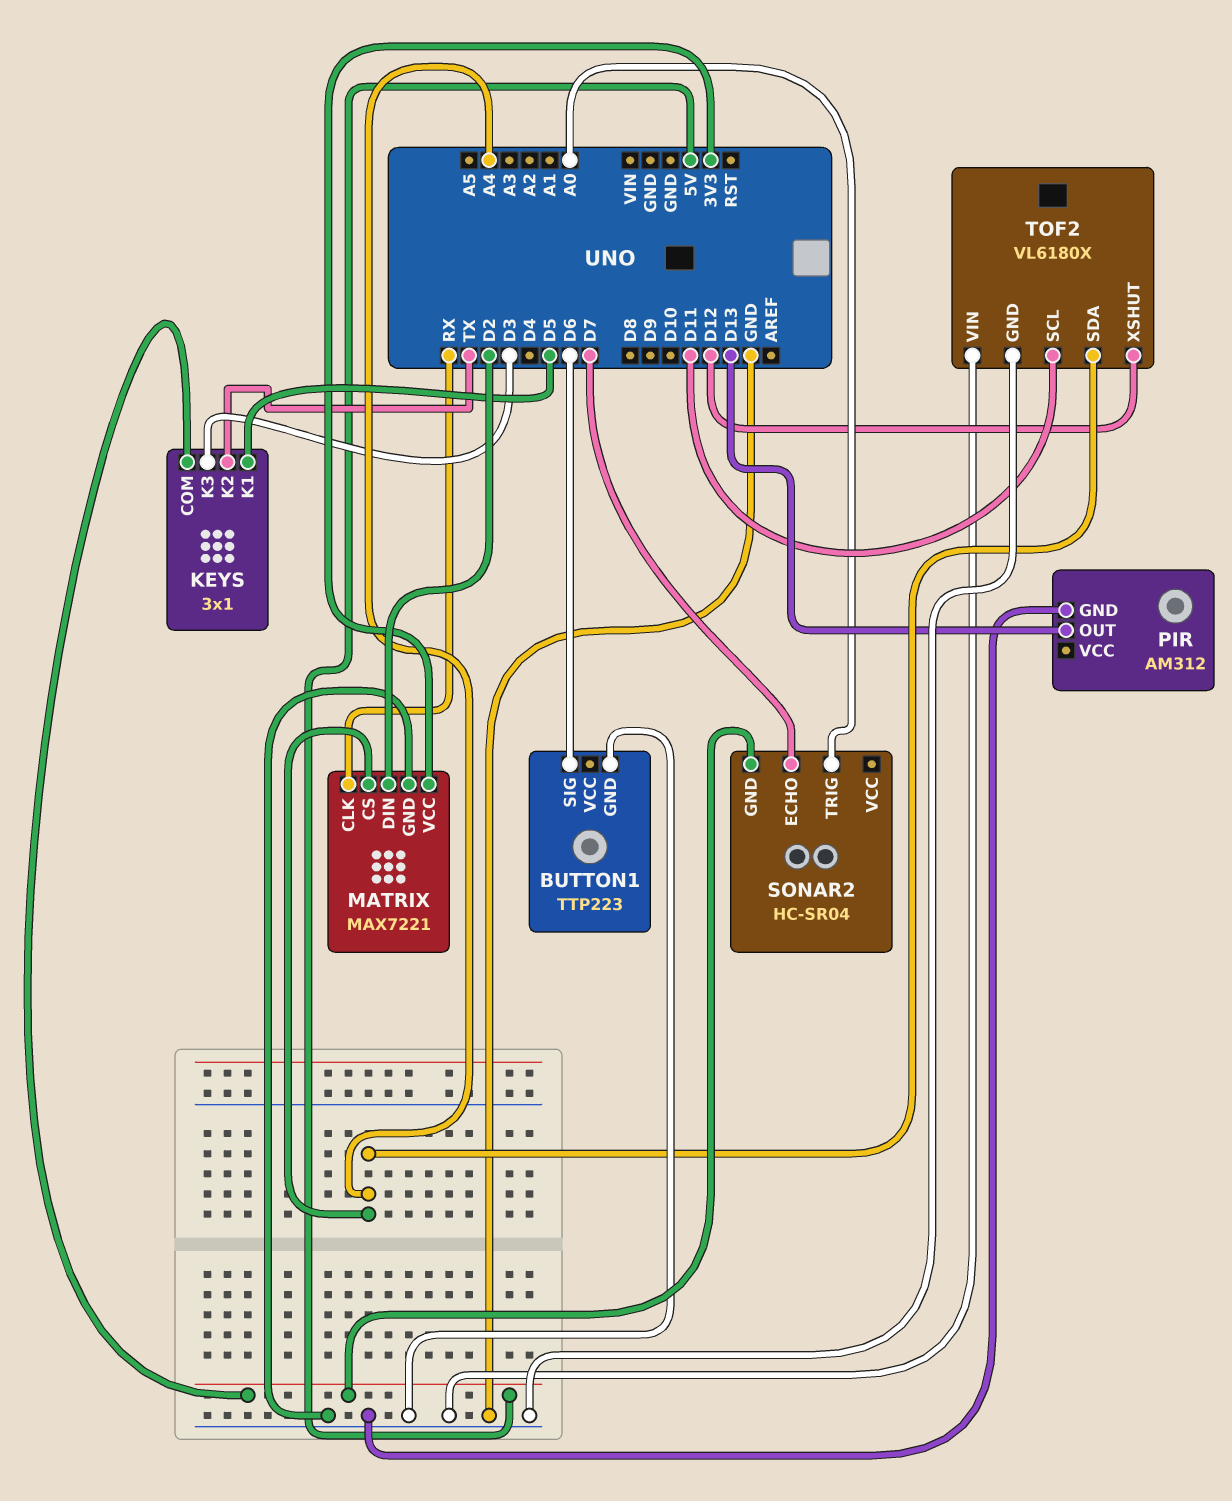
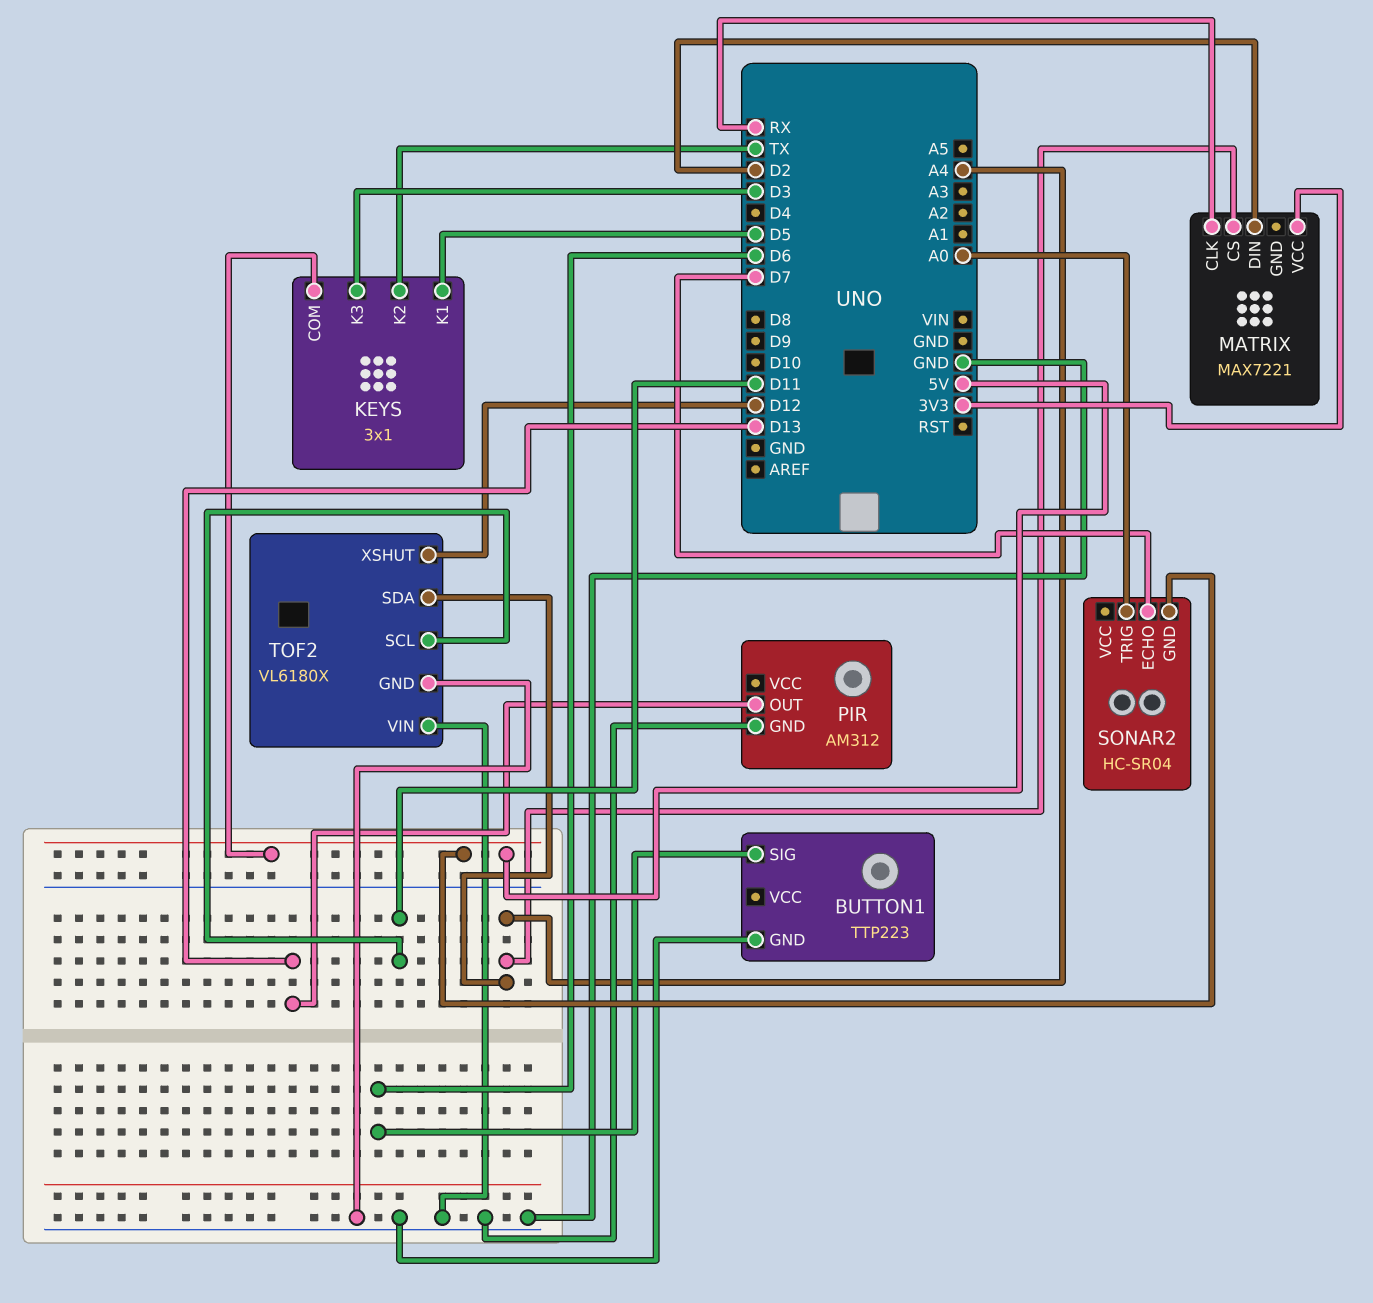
MATRIX pin GND: GND -> none

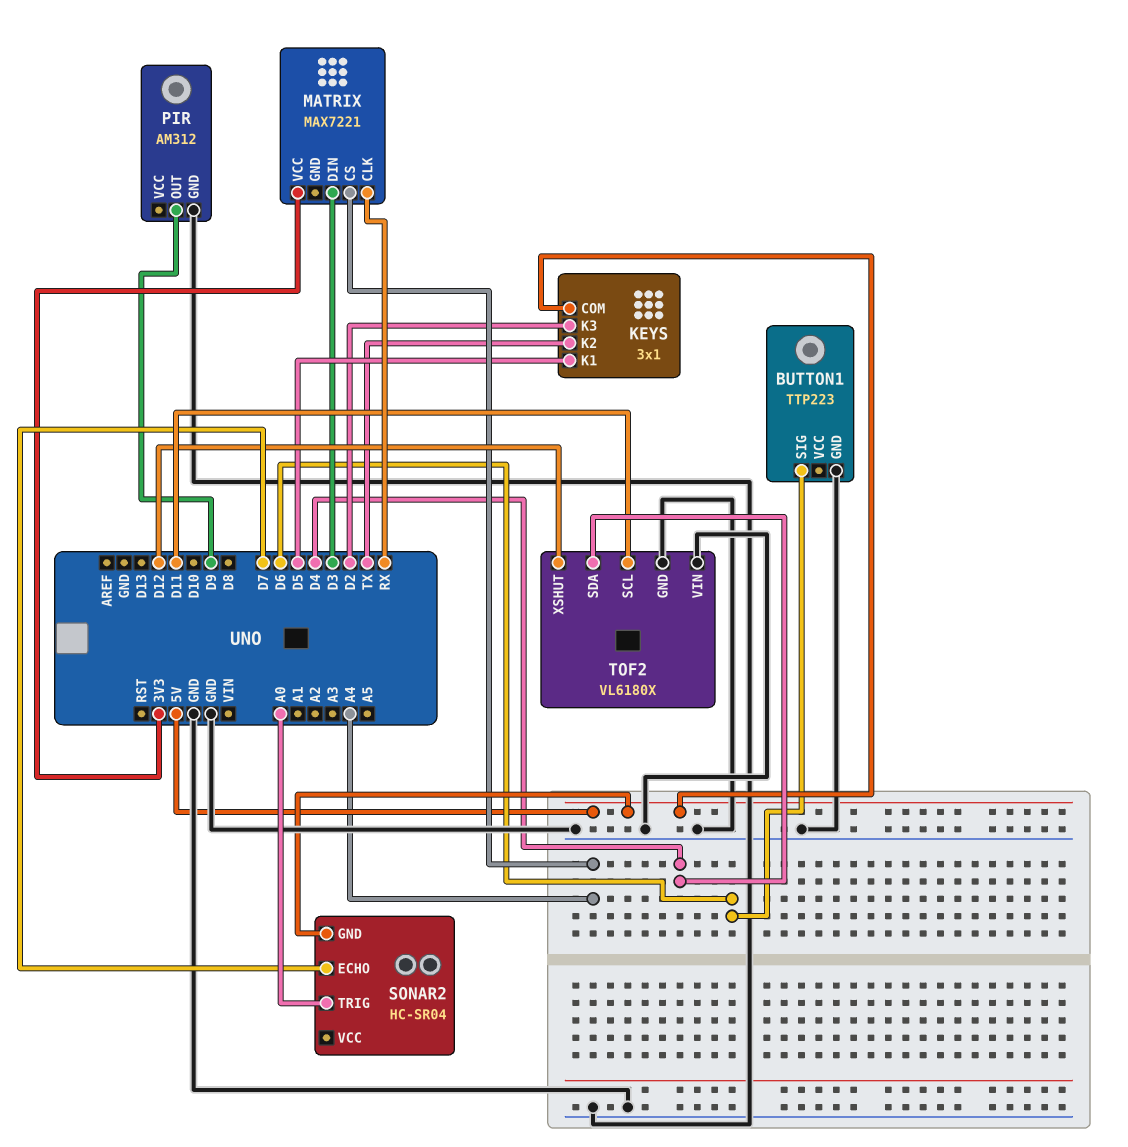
KEYS pin K3: D3 -> D2
MATRIX pin DIN: D2 -> D3
PIR pin OUT: D13 -> D9
TOF2 pin SDA: A4 -> D4

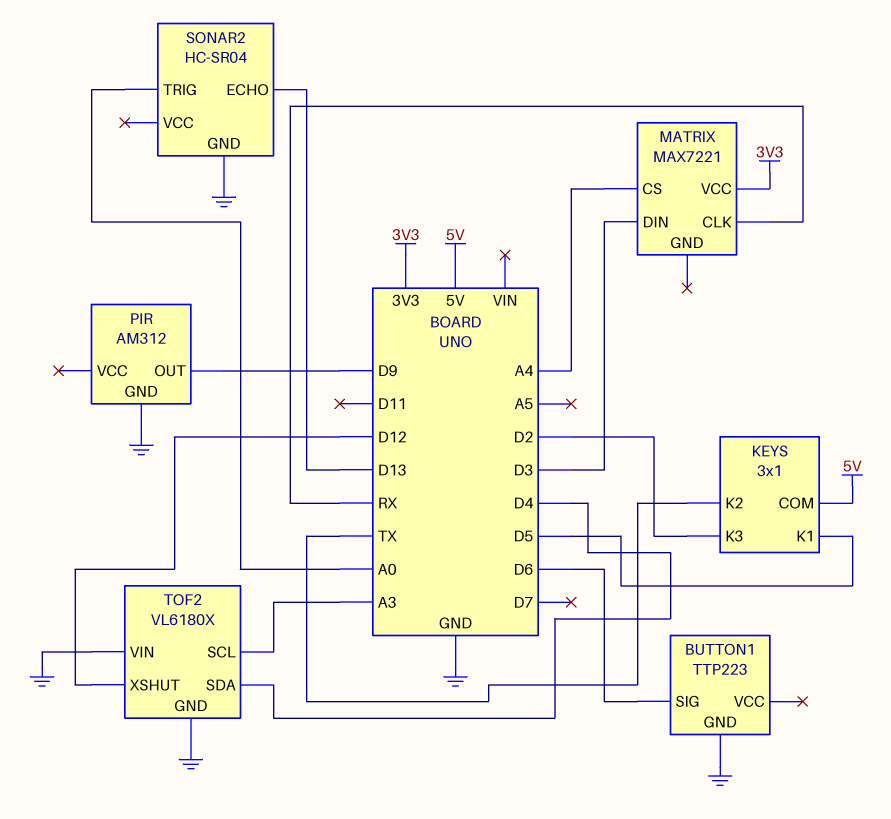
SONAR2 pin ECHO: D7 -> D13
SONAR2 pin GND: 5V -> GND
TOF2 pin SCL: D11 -> A3

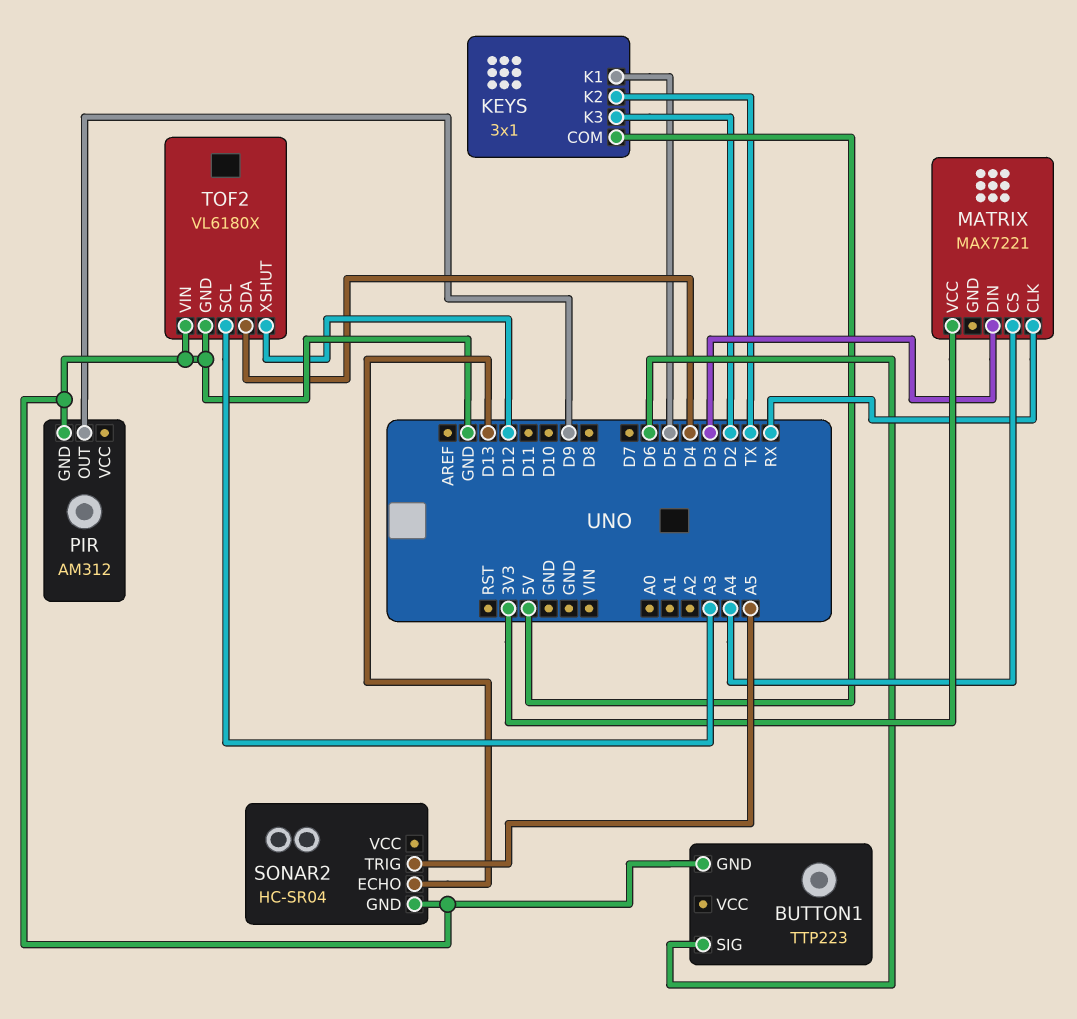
SONAR2 pin TRIG: A0 -> A5

